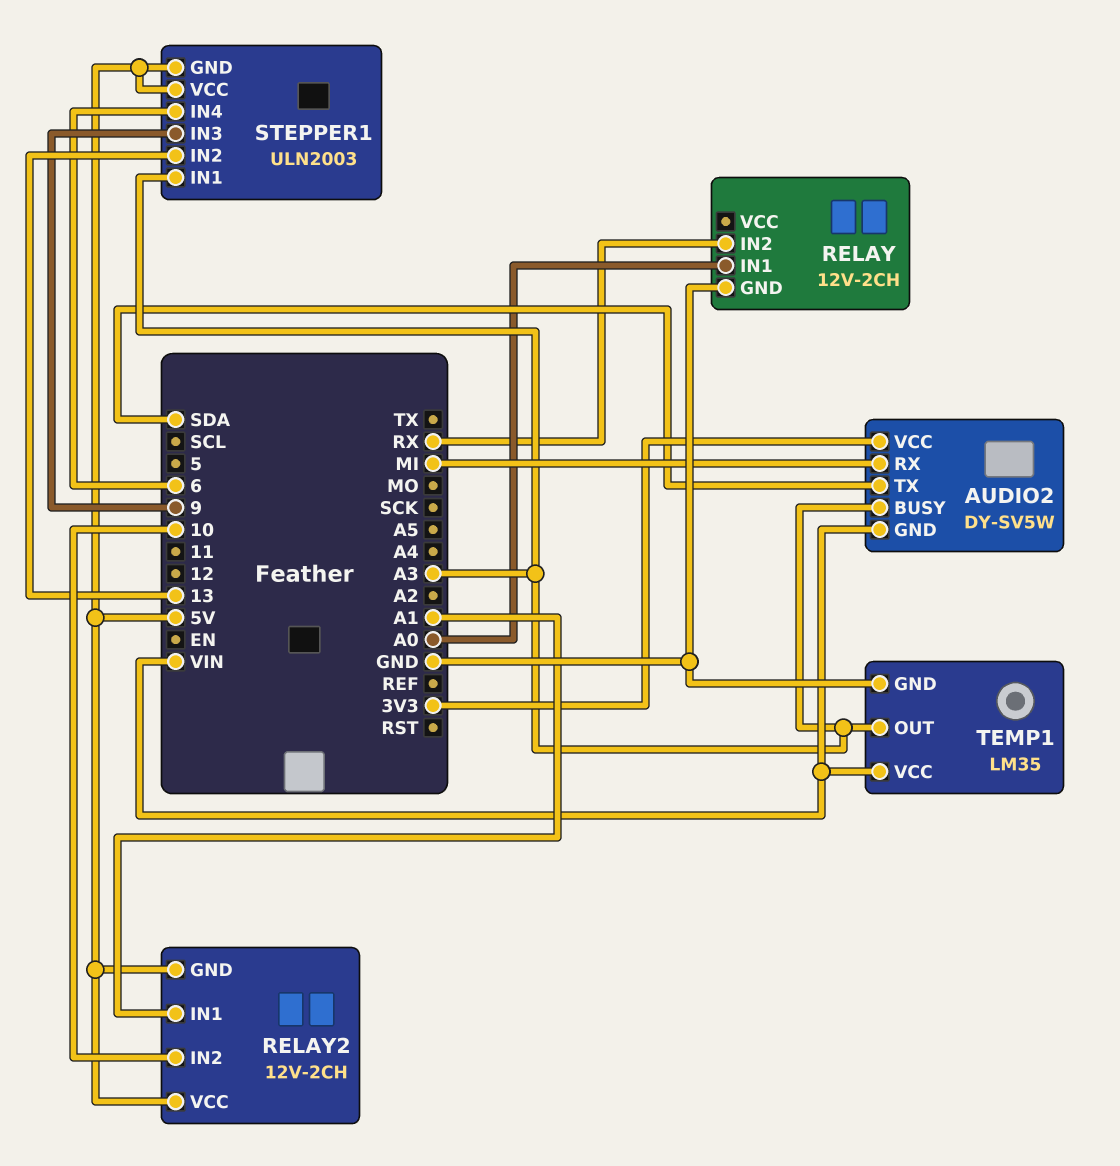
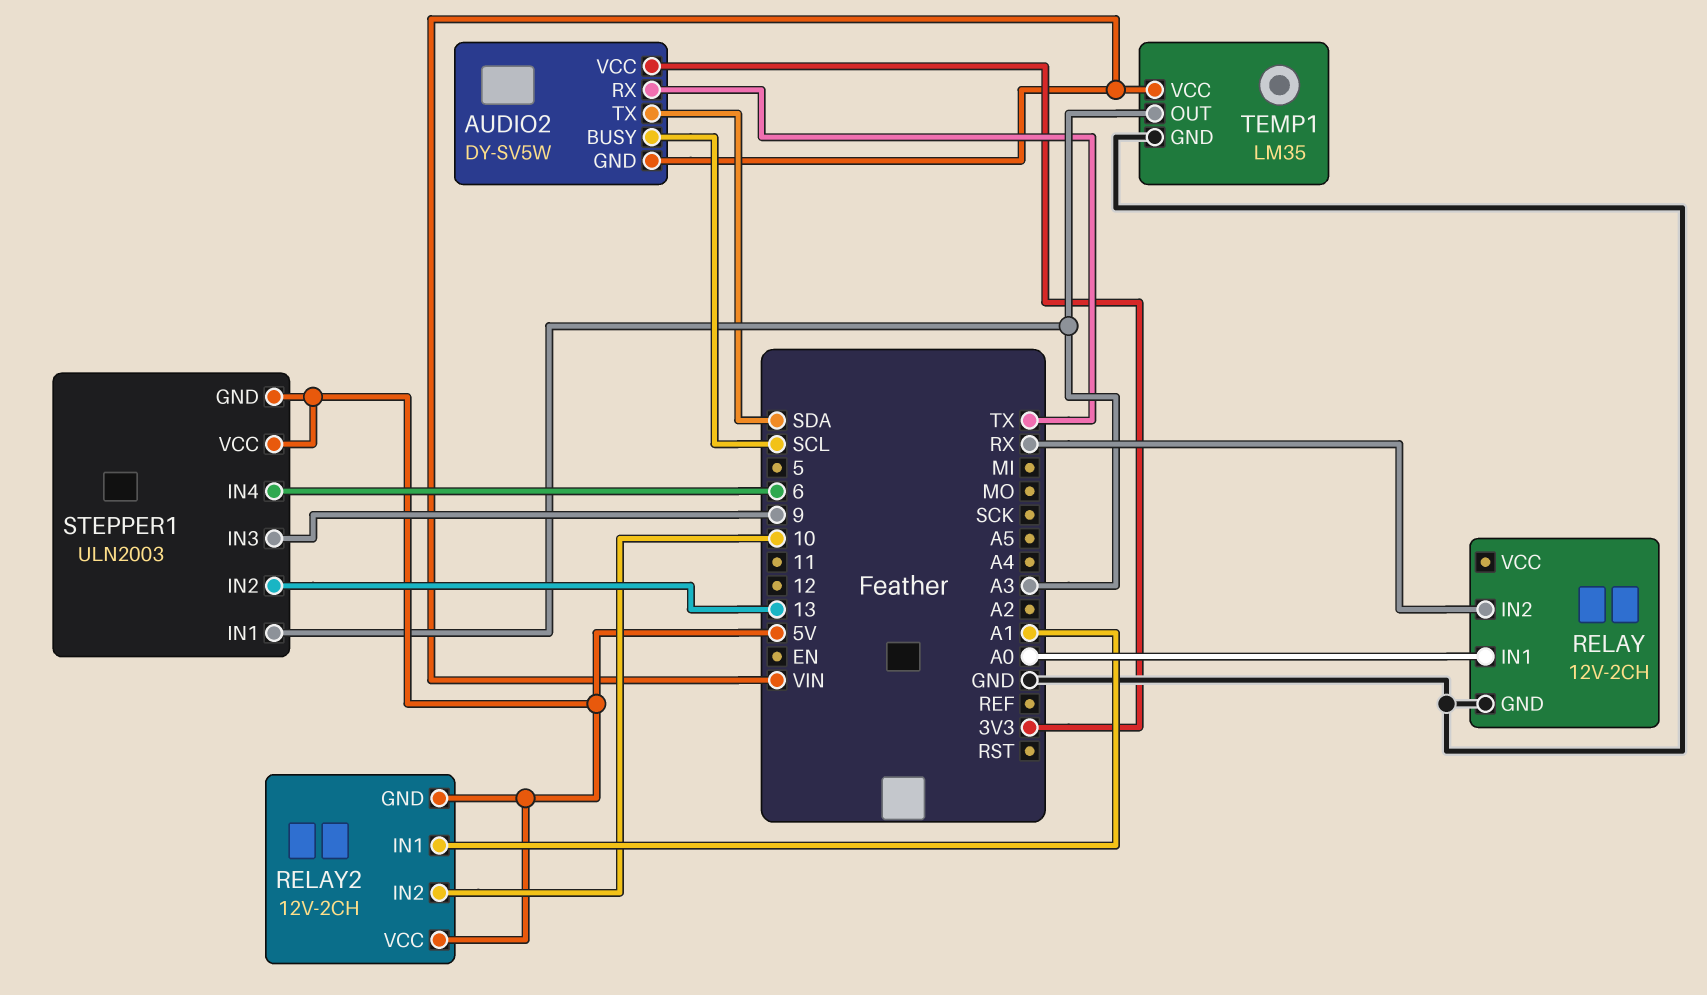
AUDIO2 pin BUSY: A3 -> SCL
AUDIO2 pin RX: MI -> TX

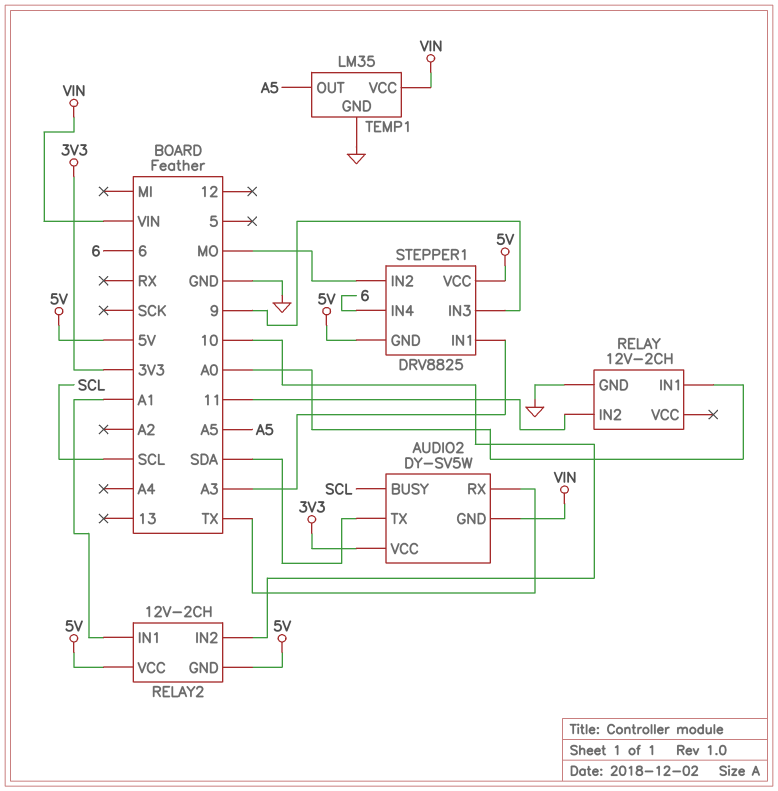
RELAY pin IN2: RX -> 11
STEPPER1: ULN2003 -> DRV8825
STEPPER1 pin IN2: 13 -> MO
TEMP1 pin OUT: A3 -> A5

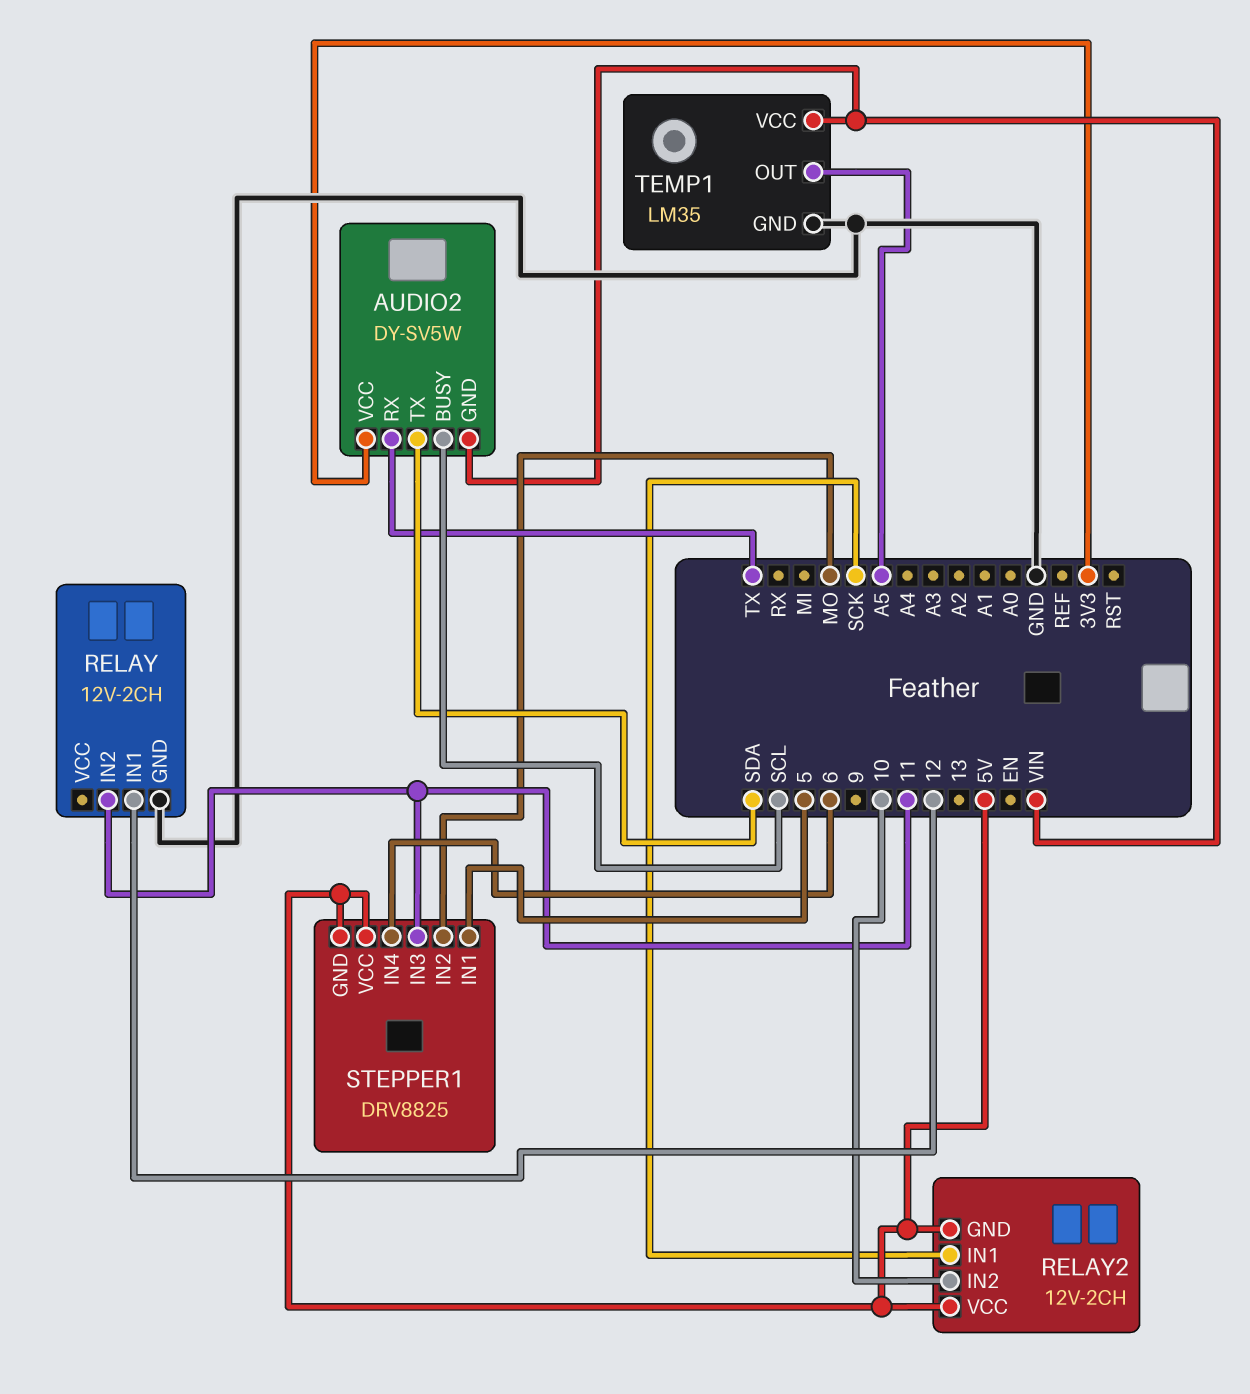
RELAY pin IN1: A0 -> 12
RELAY2 pin IN1: A1 -> SCK
STEPPER1 pin IN1: A3 -> 5
STEPPER1 pin IN3: 9 -> 11

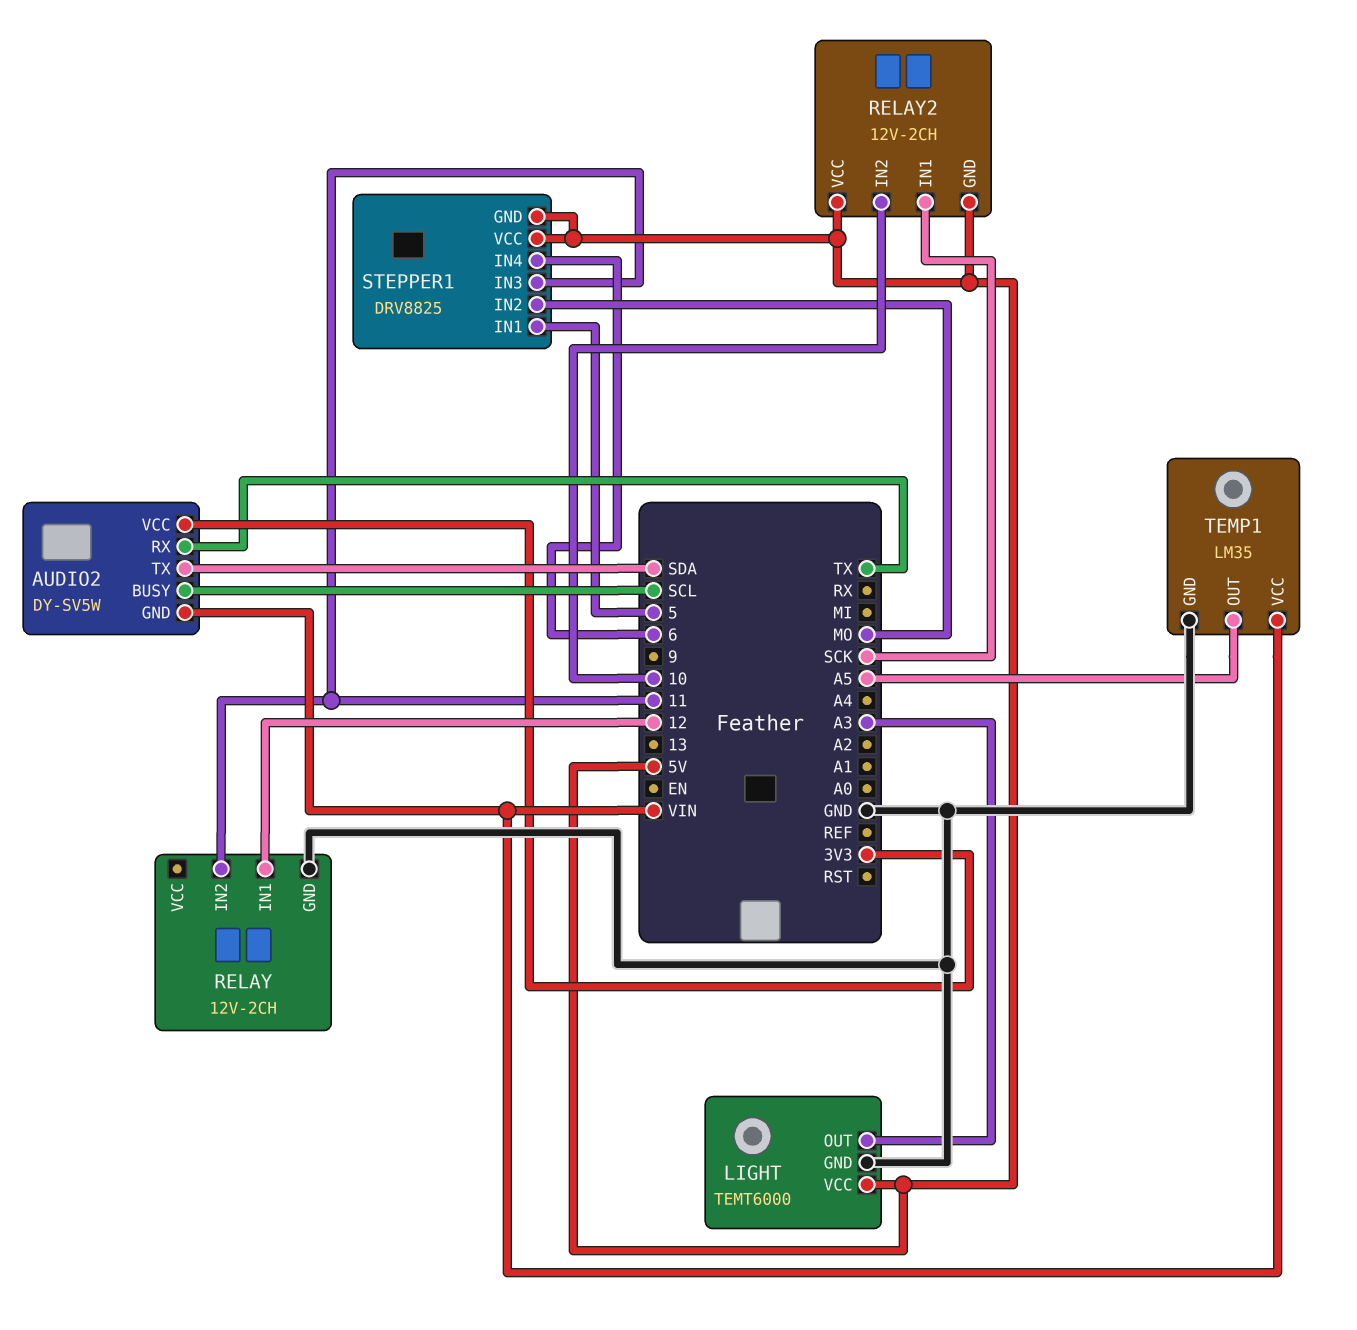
LIGHT: none -> TEMT6000
LIGHT pin GND: none -> GND
LIGHT pin OUT: none -> A3
LIGHT pin VCC: none -> 5V

